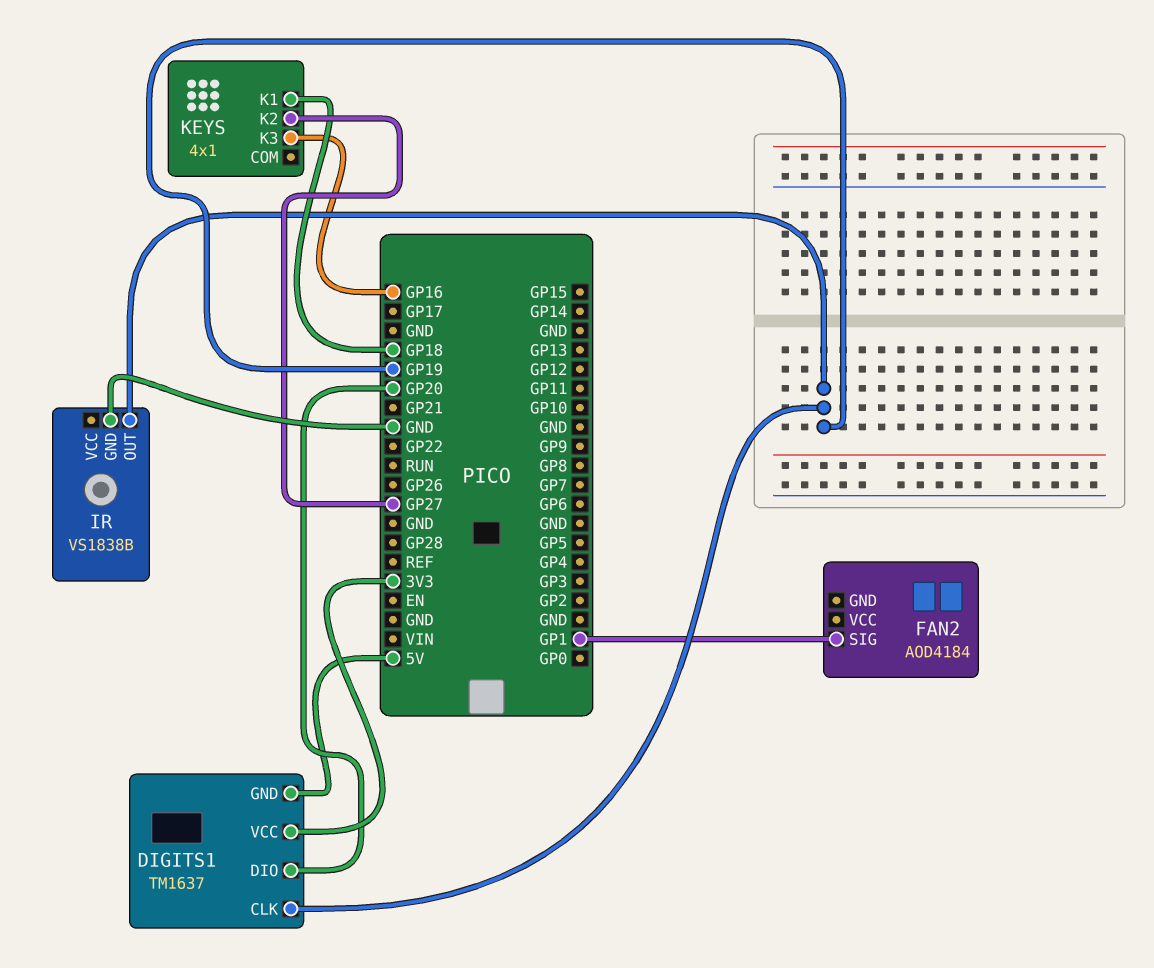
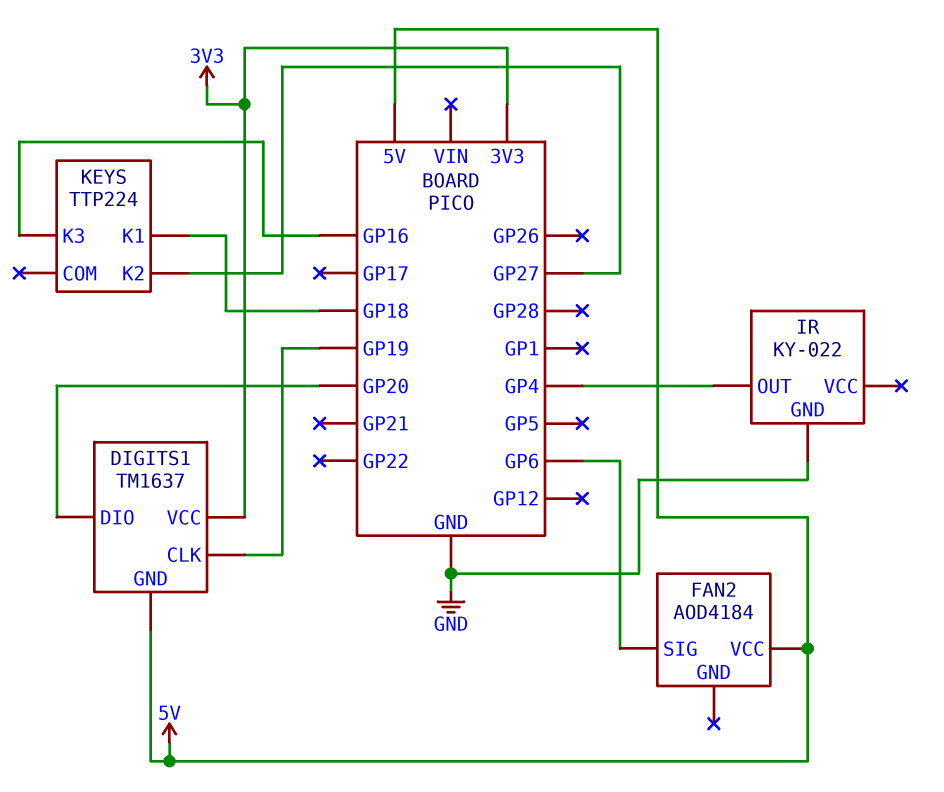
FAN2 pin SIG: GP1 -> GP6
FAN2 pin VCC: none -> 5V
IR: VS1838B -> KY-022
IR pin OUT: GP19 -> GP4
KEYS: 4x1 -> TTP224

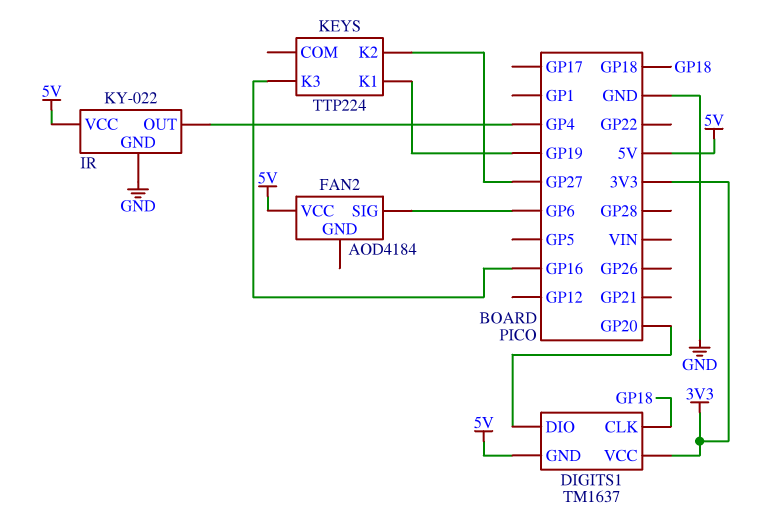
DIGITS1 pin CLK: GP19 -> GP18
IR pin VCC: none -> 5V
KEYS pin K1: GP18 -> GP19

